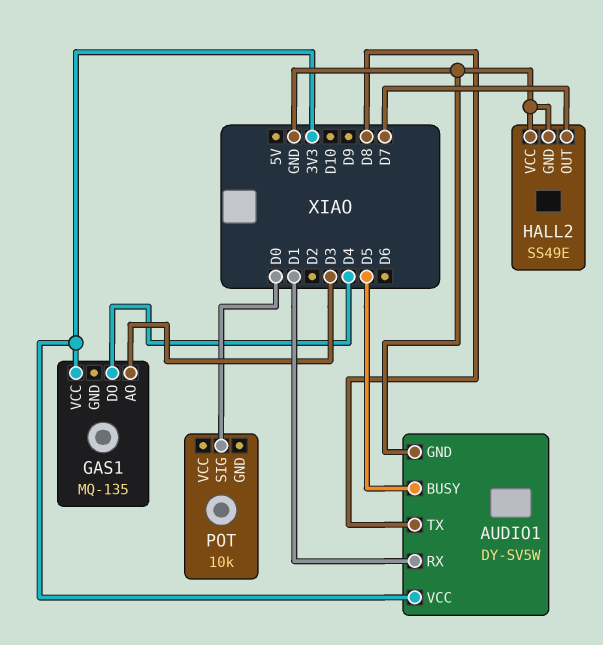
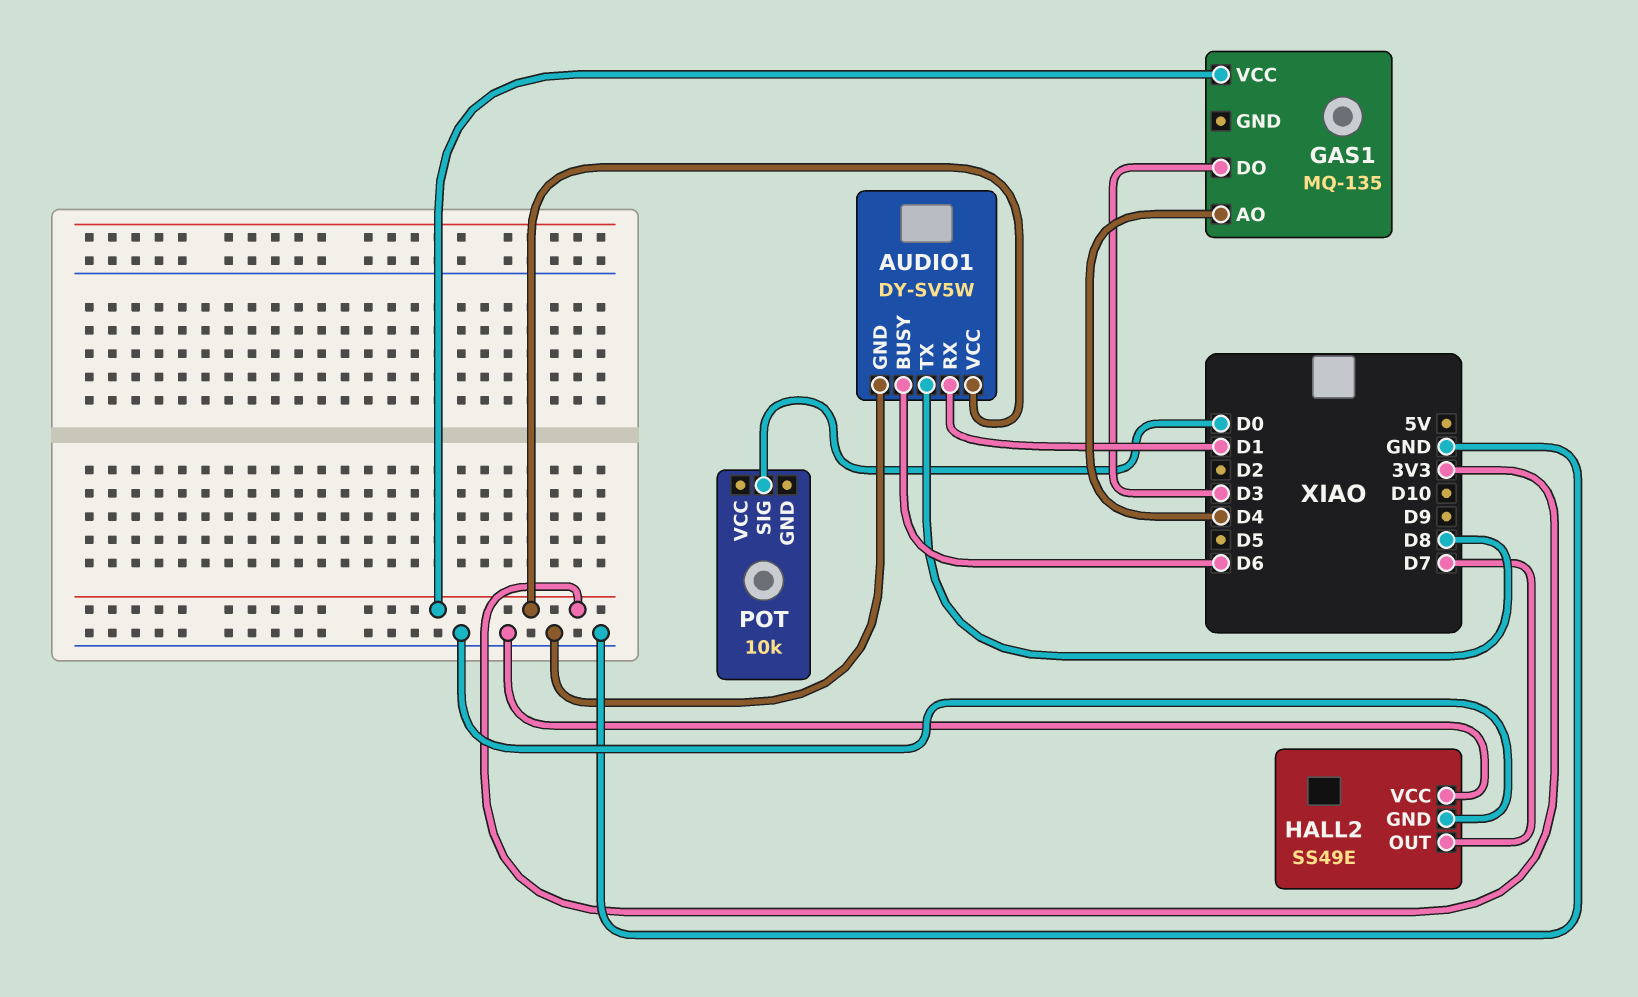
AUDIO1 pin BUSY: D5 -> D6
GAS1 pin AO: D3 -> D4
GAS1 pin DO: D4 -> D3

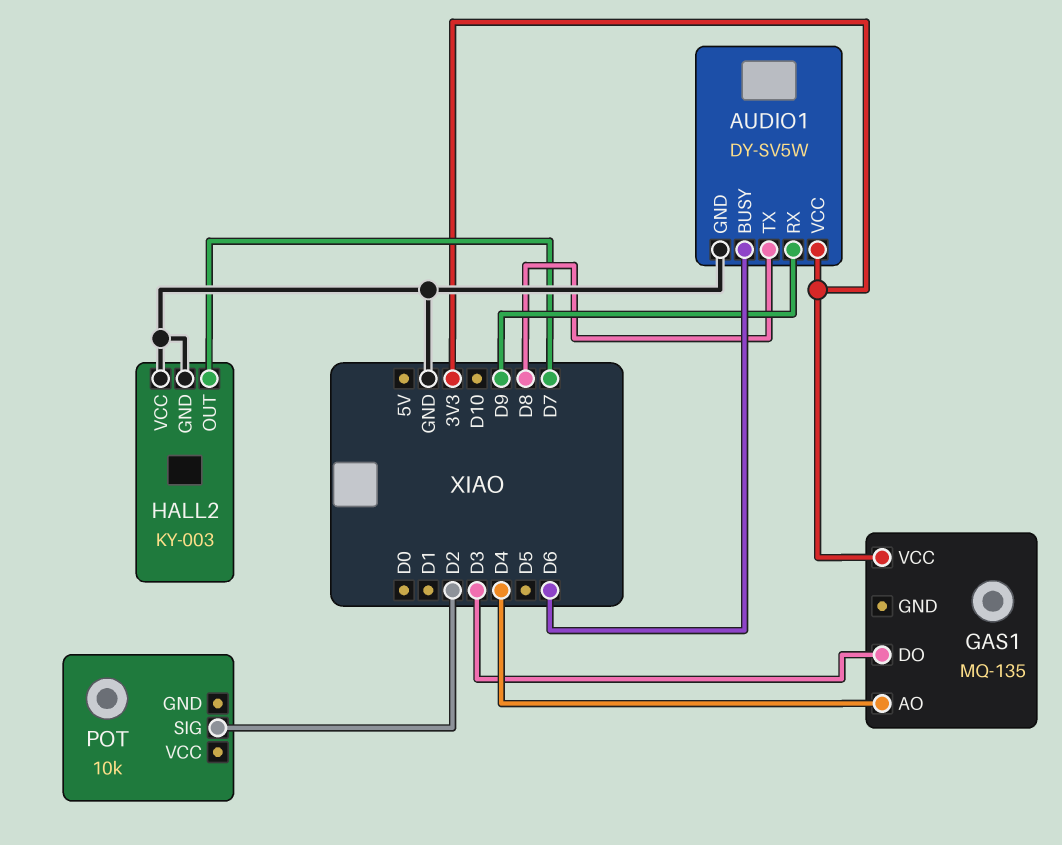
AUDIO1 pin RX: D1 -> D9
HALL2: SS49E -> KY-003
POT pin SIG: D0 -> D2

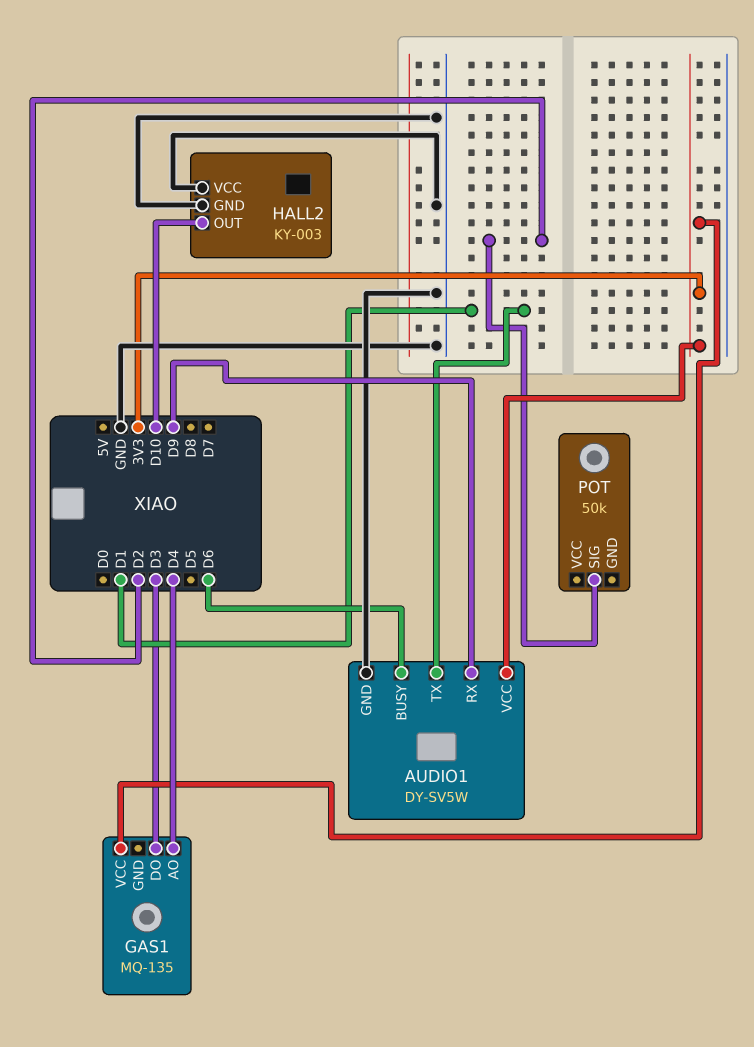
AUDIO1 pin TX: D8 -> D1
HALL2 pin OUT: D7 -> D10
POT: 10k -> 50k

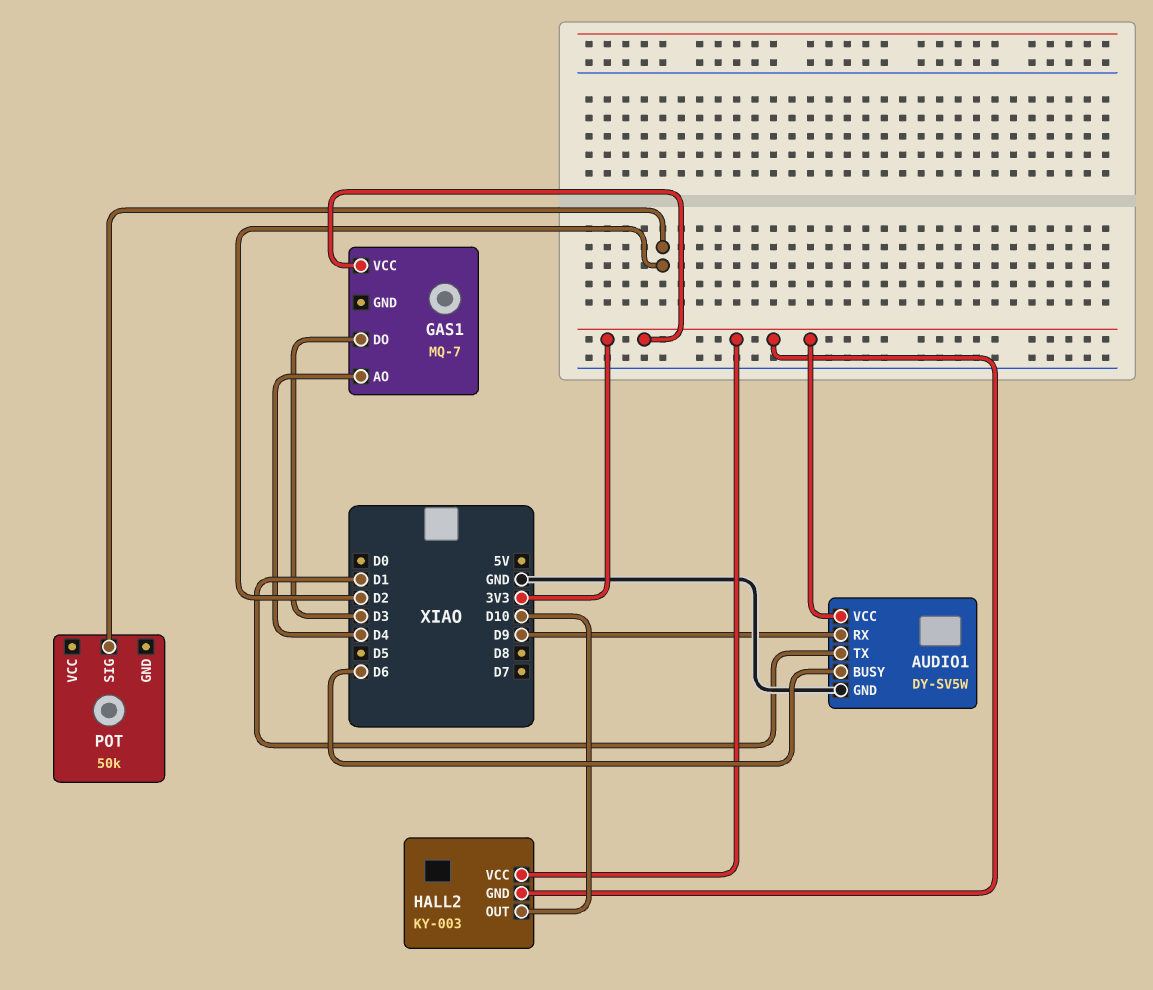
GAS1: MQ-135 -> MQ-7
HALL2 pin GND: GND -> 3V3
HALL2 pin VCC: GND -> 3V3

